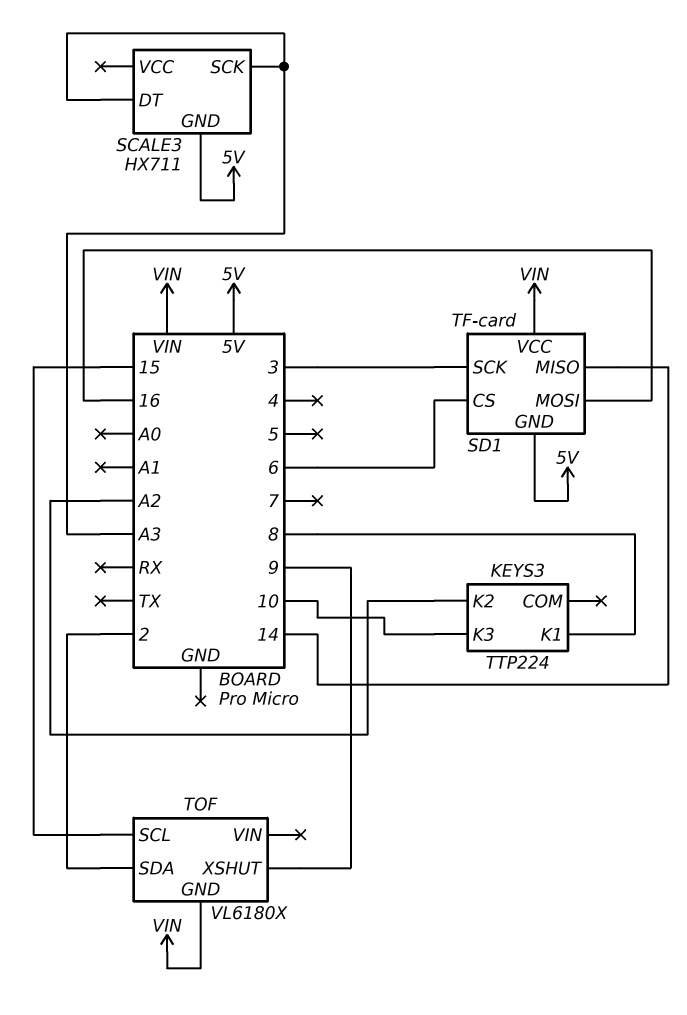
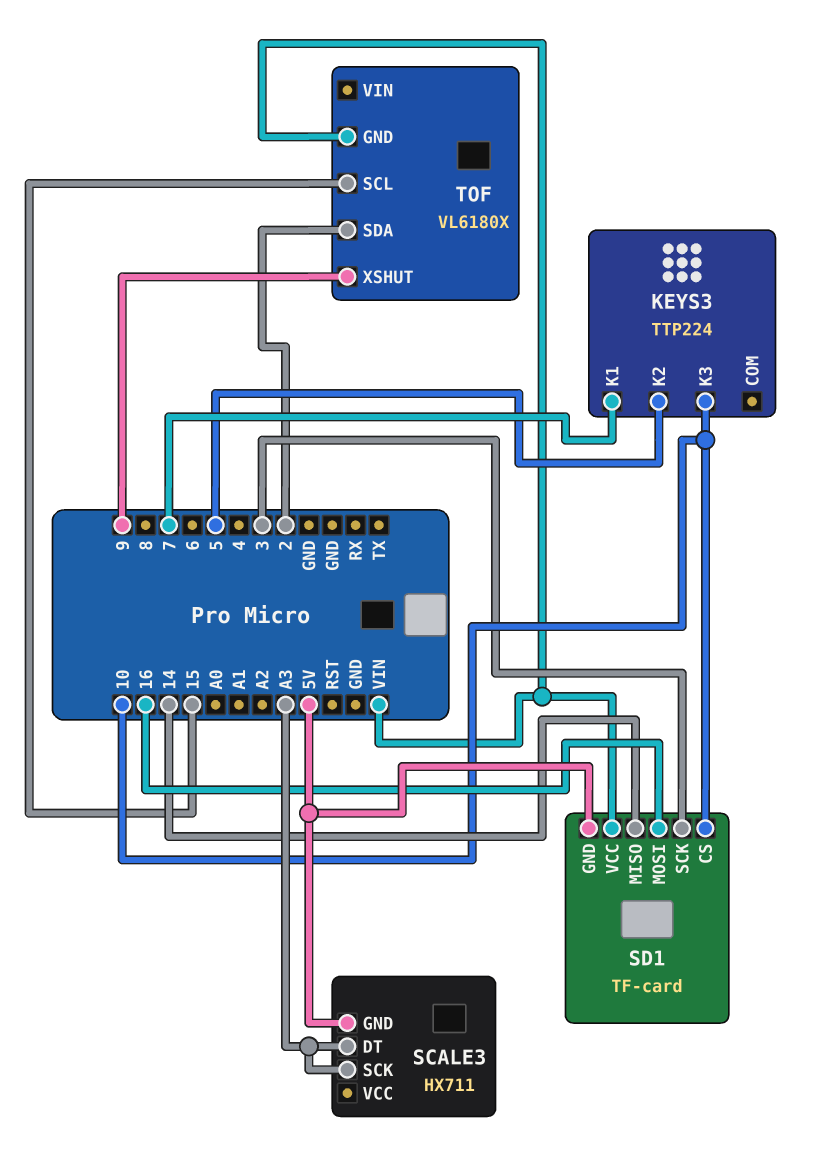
KEYS3 pin K1: 8 -> 7
KEYS3 pin K2: A2 -> 5
SD1 pin CS: 6 -> 10

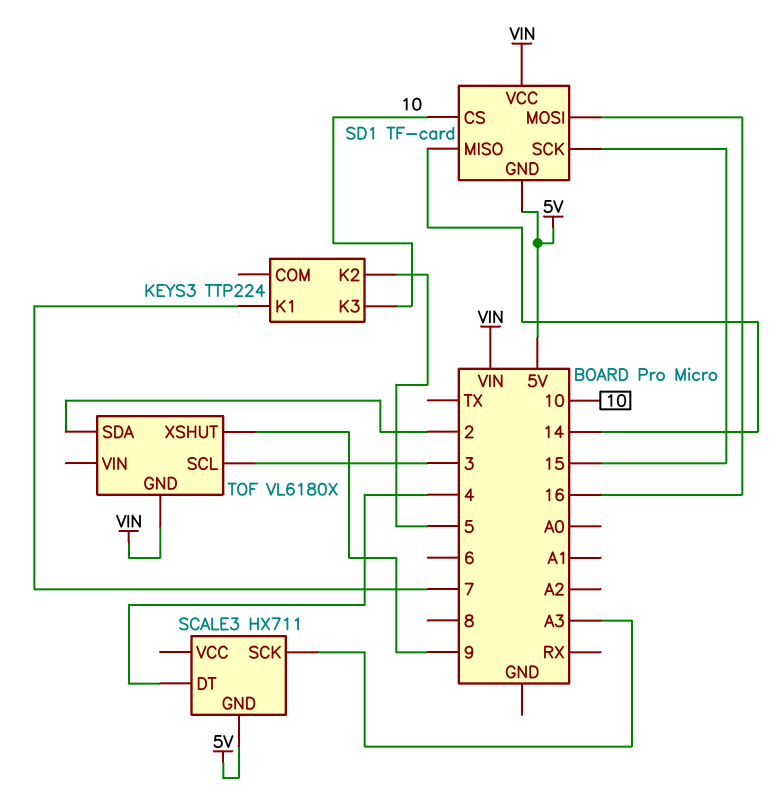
SCALE3 pin DT: A3 -> 4
SD1 pin SCK: 3 -> 15
TOF pin SCL: 15 -> 3

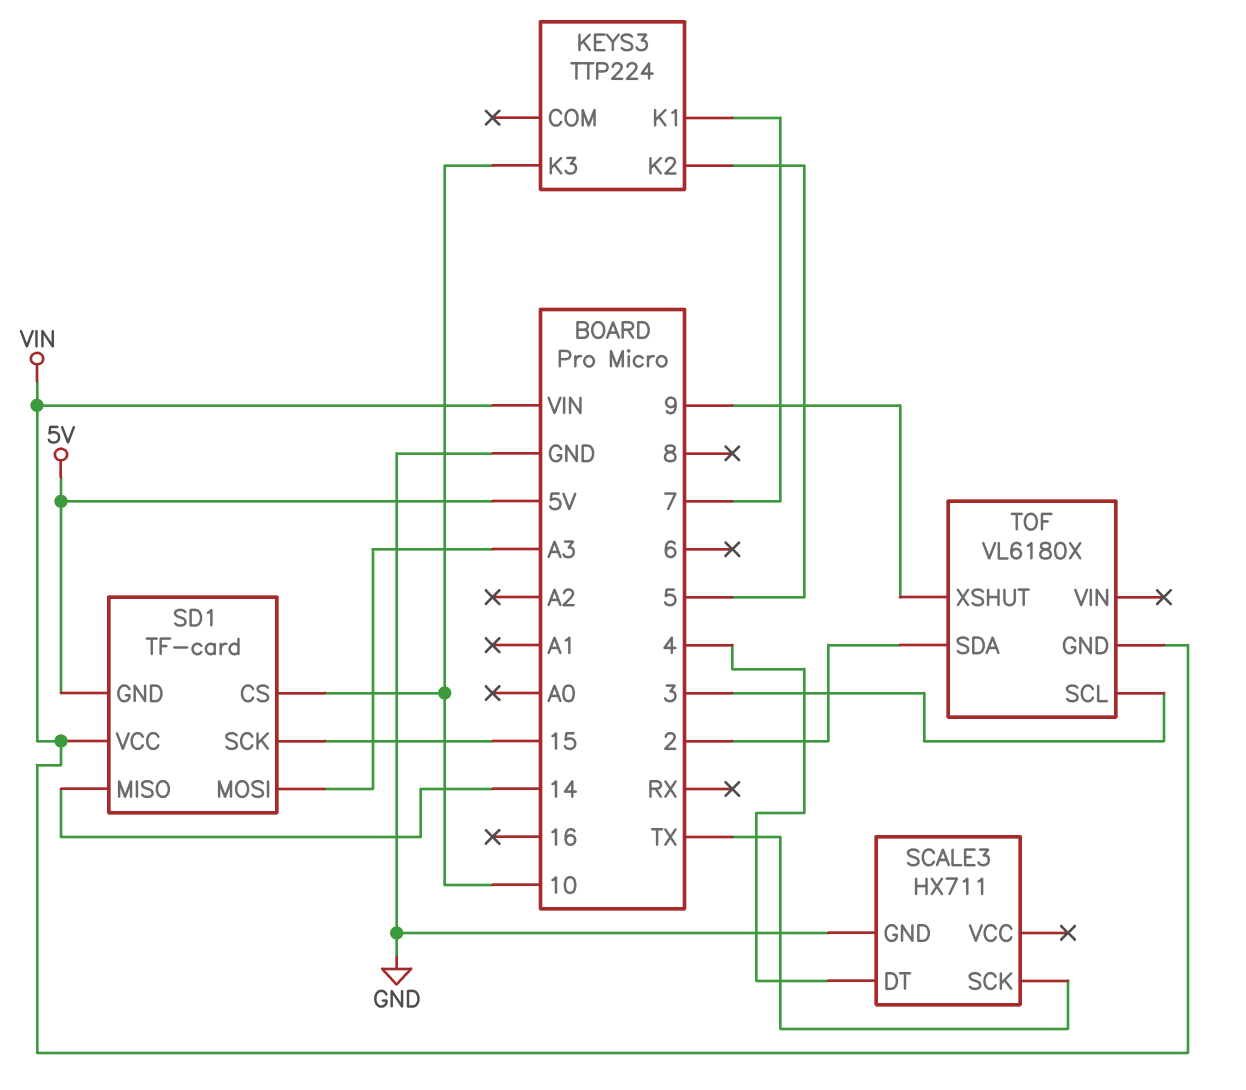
SCALE3 pin GND: 5V -> GND
SCALE3 pin SCK: A3 -> TX
SD1 pin MOSI: 16 -> A3

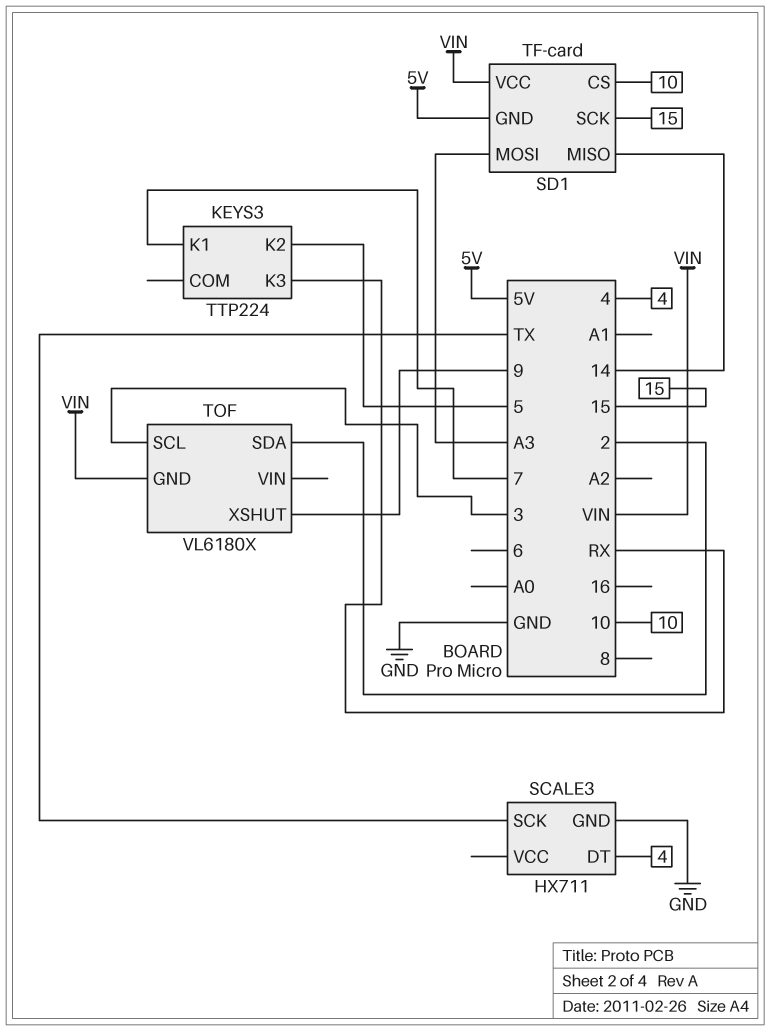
KEYS3 pin K3: 10 -> RX

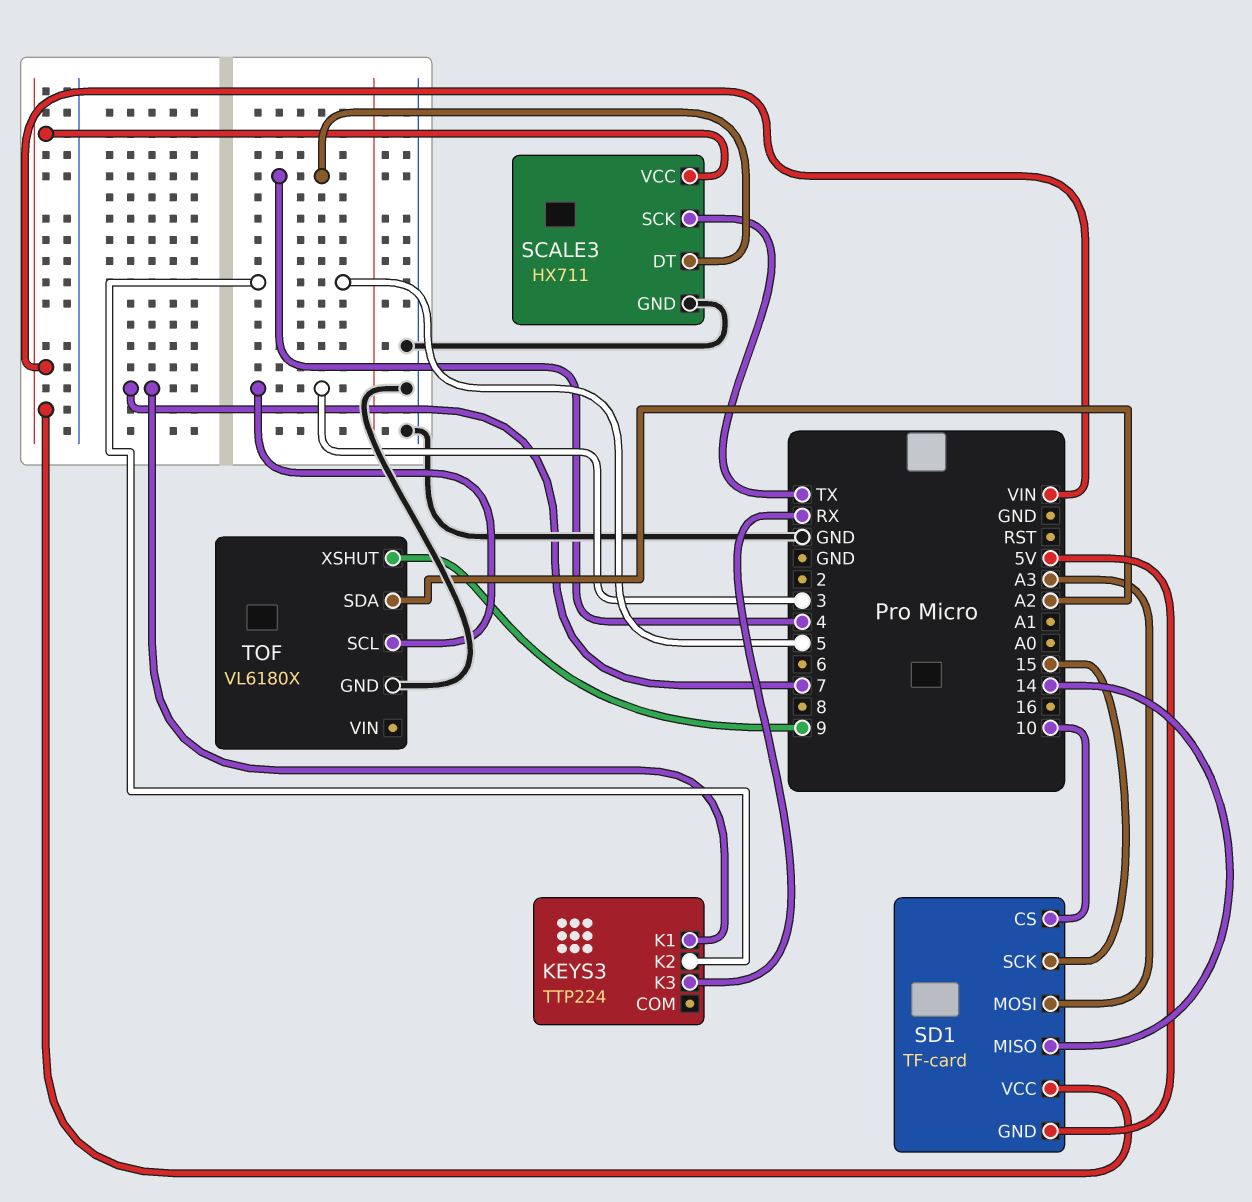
SCALE3 pin VCC: none -> VIN
TOF pin GND: VIN -> GND
TOF pin SDA: 2 -> A2

